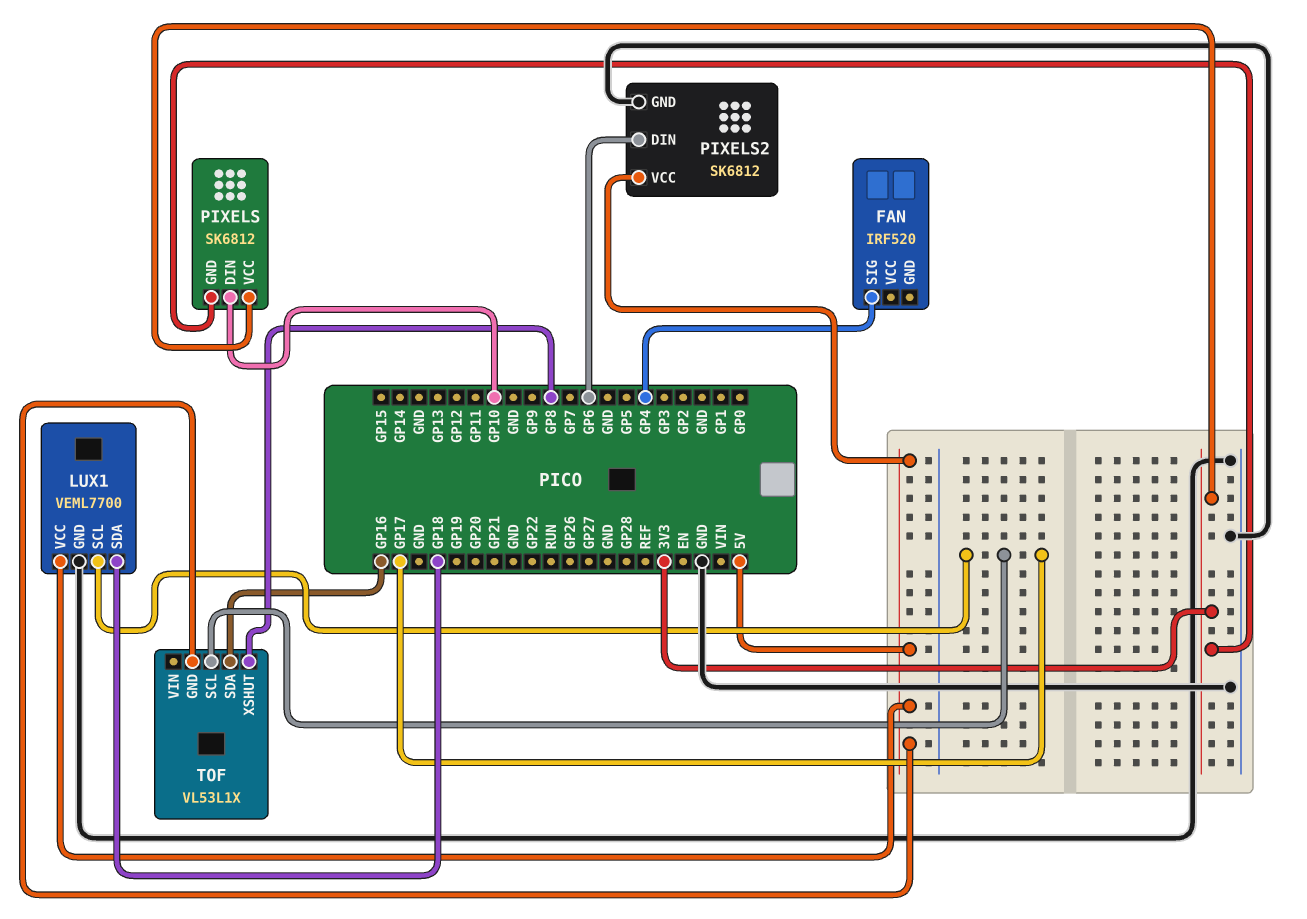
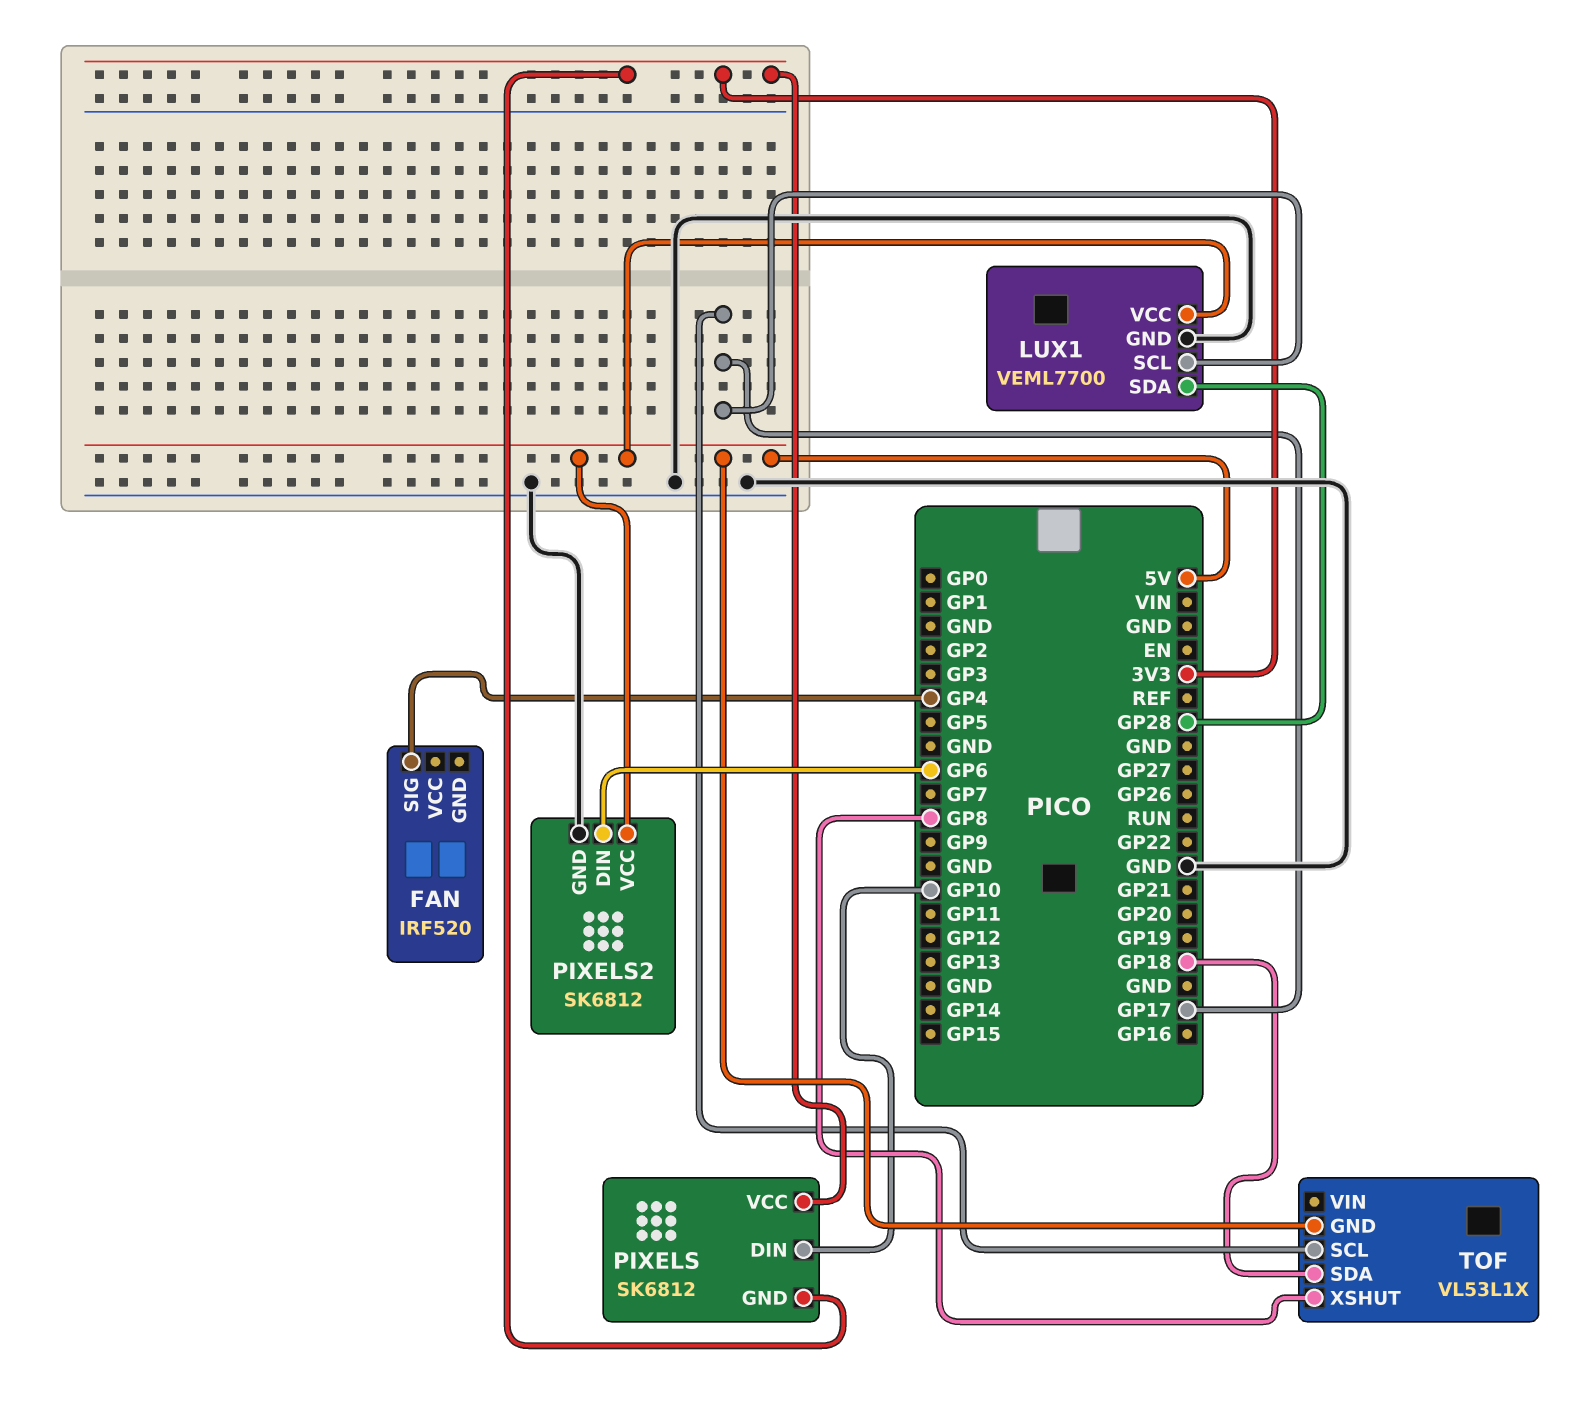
LUX1 pin SDA: GP18 -> GP28
TOF pin SDA: GP16 -> GP18

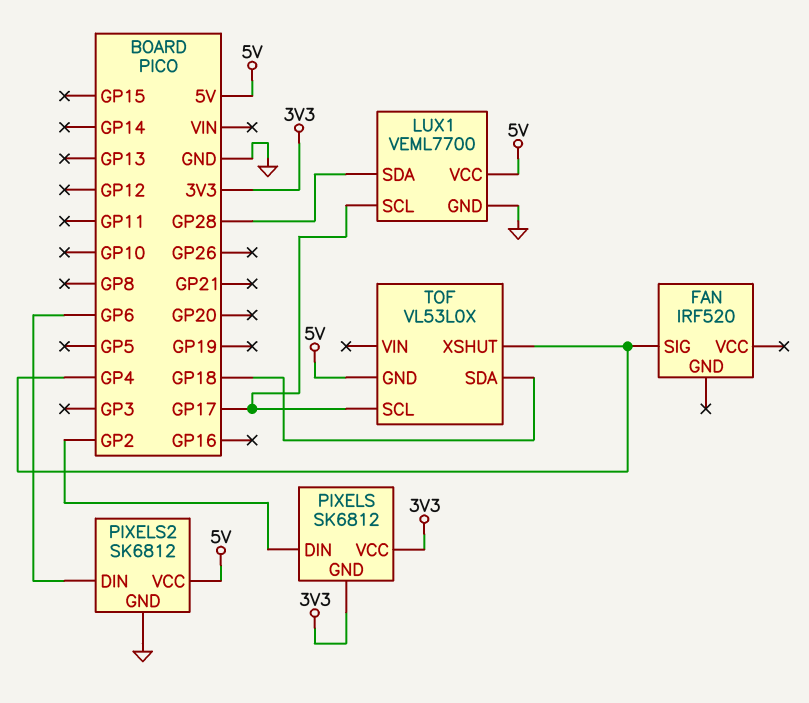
PIXELS pin DIN: GP10 -> GP2
TOF: VL53L1X -> VL53L0X
TOF pin XSHUT: GP8 -> GP4

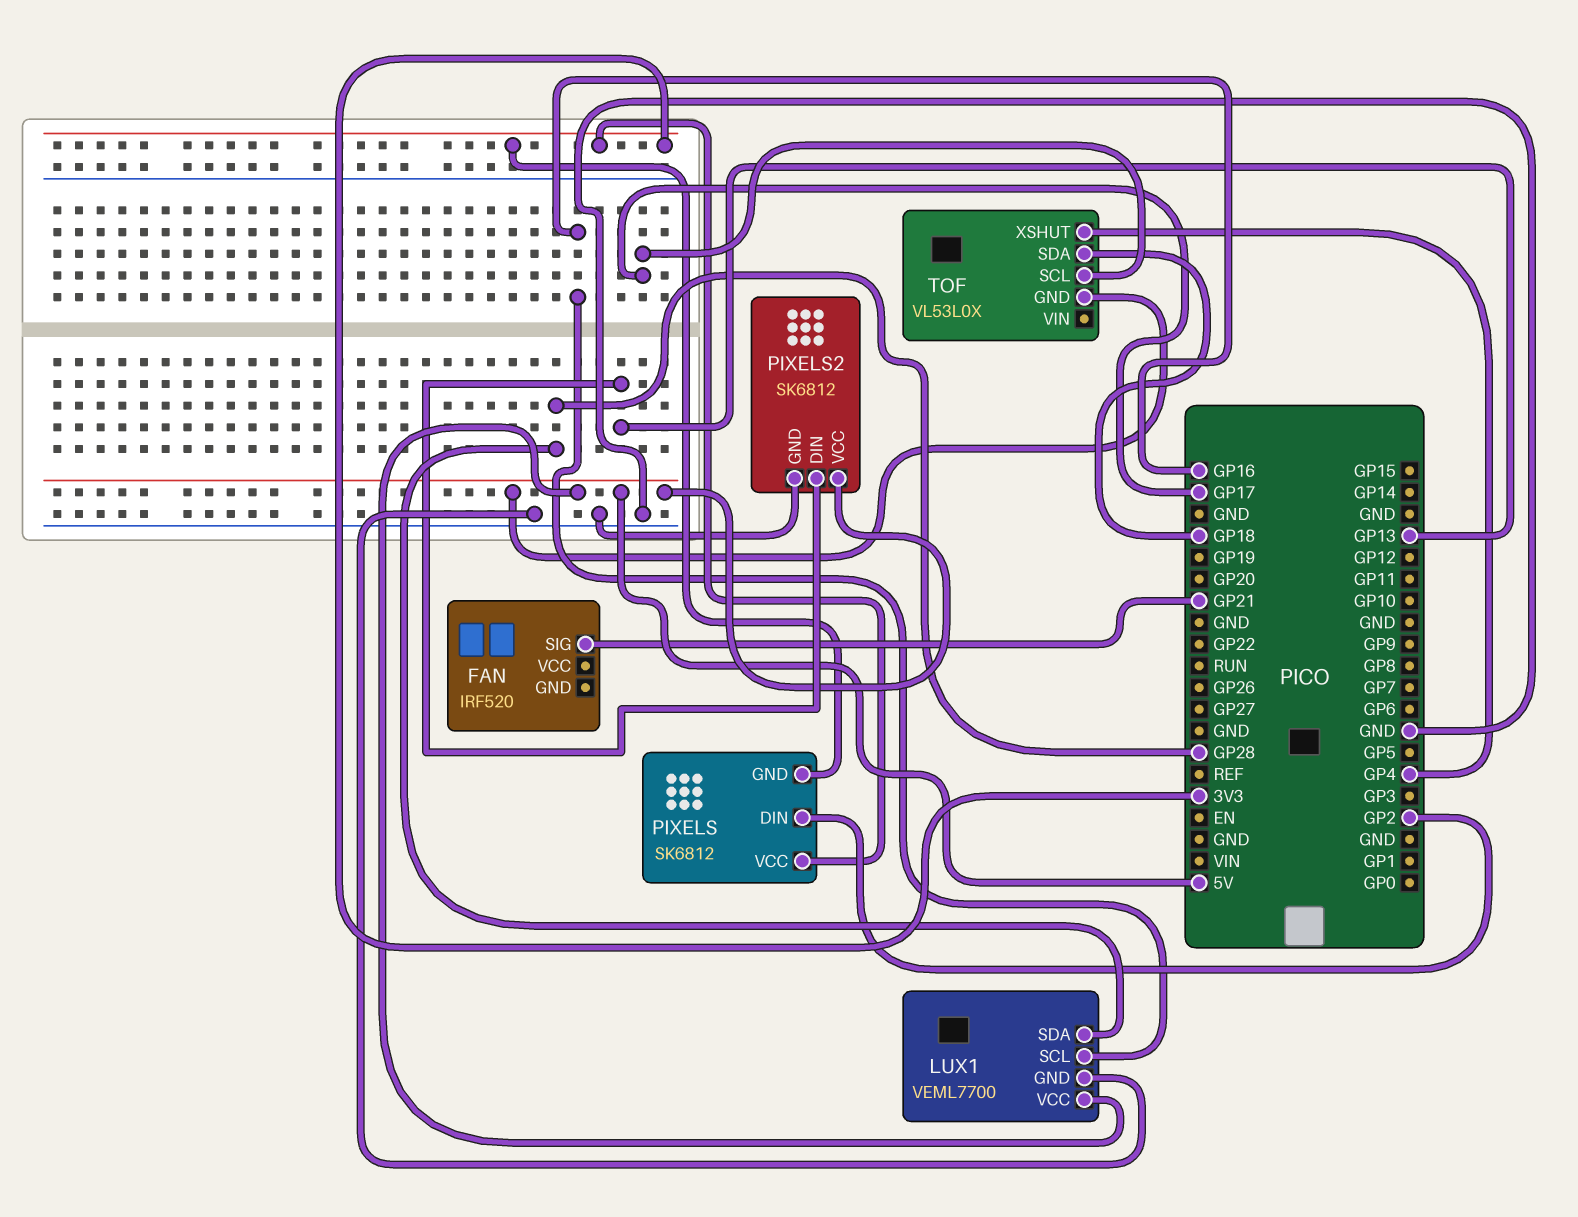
FAN pin SIG: GP4 -> GP21
LUX1 pin SCL: GP17 -> GP16
PIXELS2 pin DIN: GP6 -> GP13

